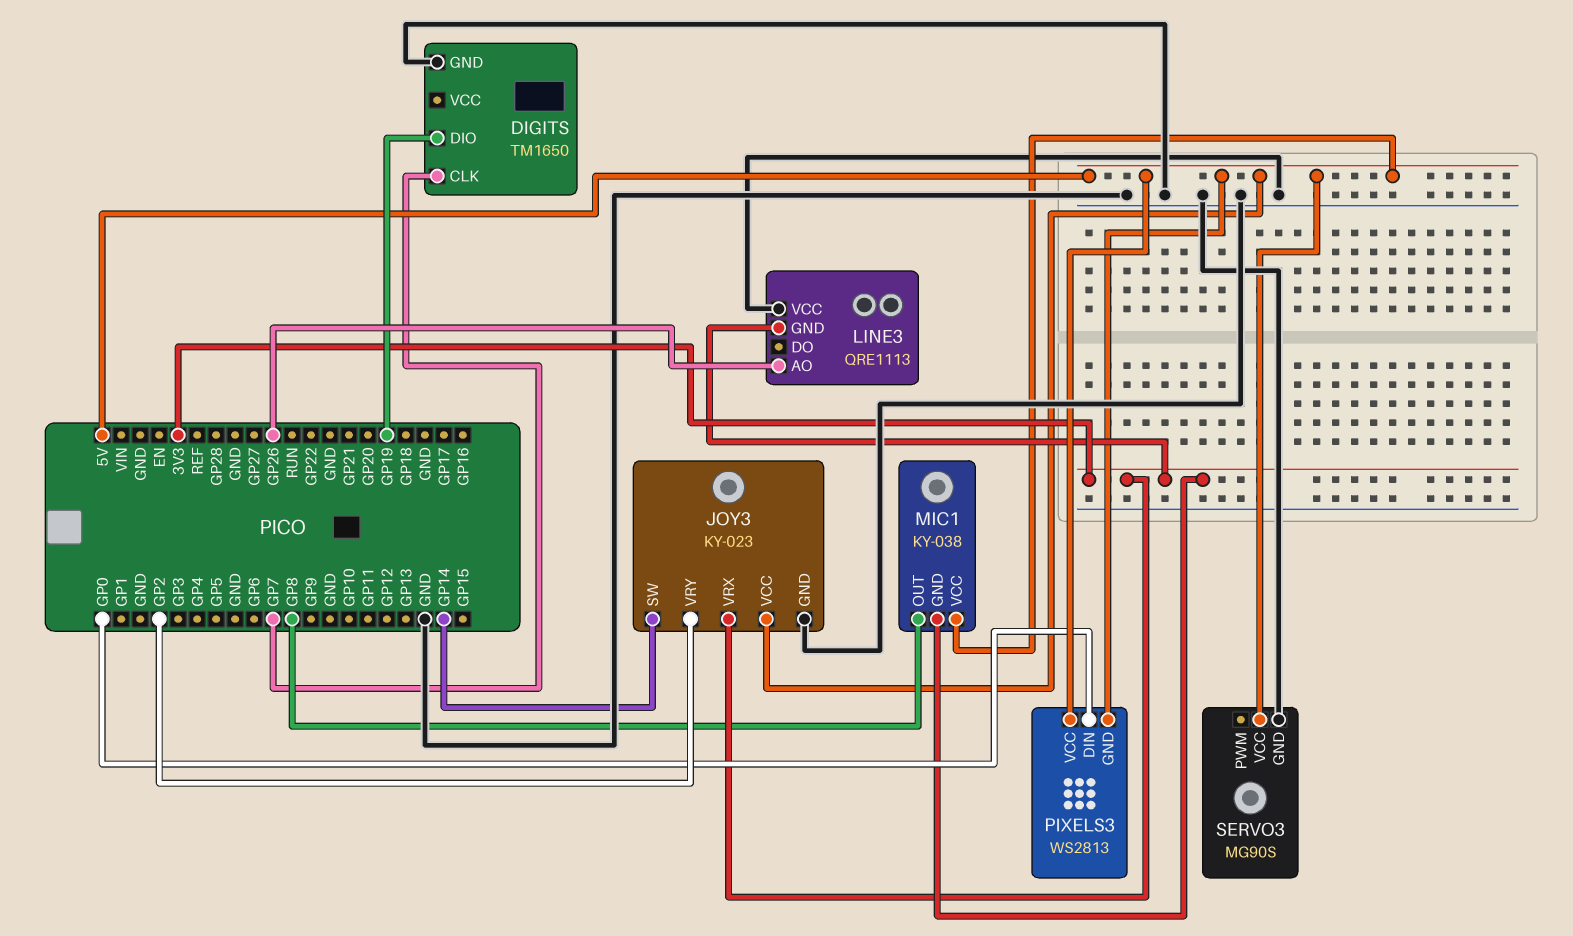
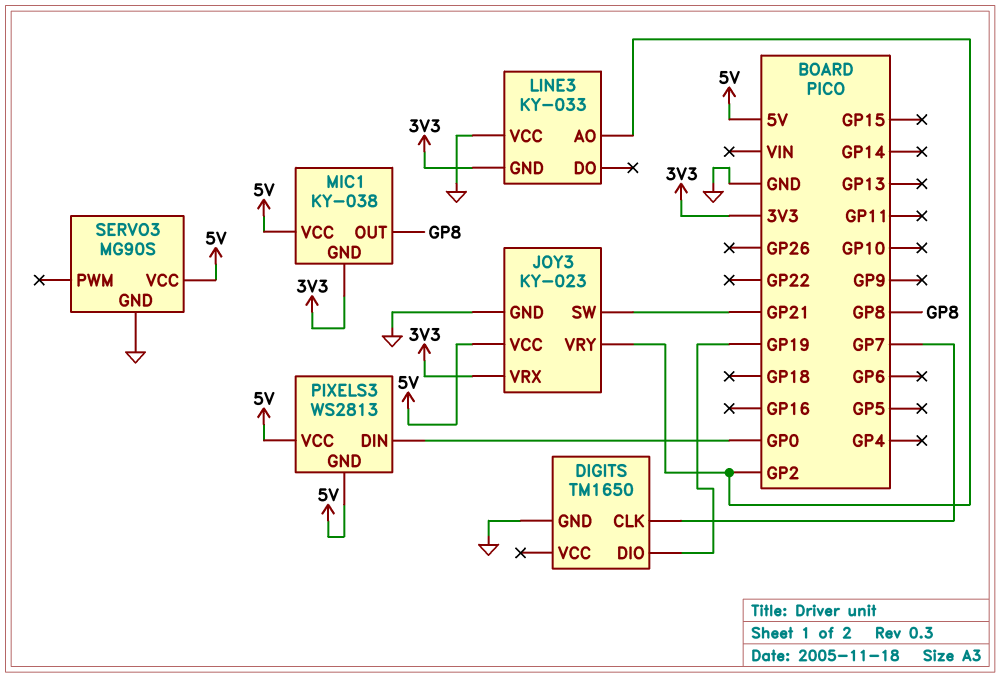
JOY3 pin SW: GP14 -> GP21
LINE3: QRE1113 -> KY-033
LINE3 pin AO: GP26 -> GP2

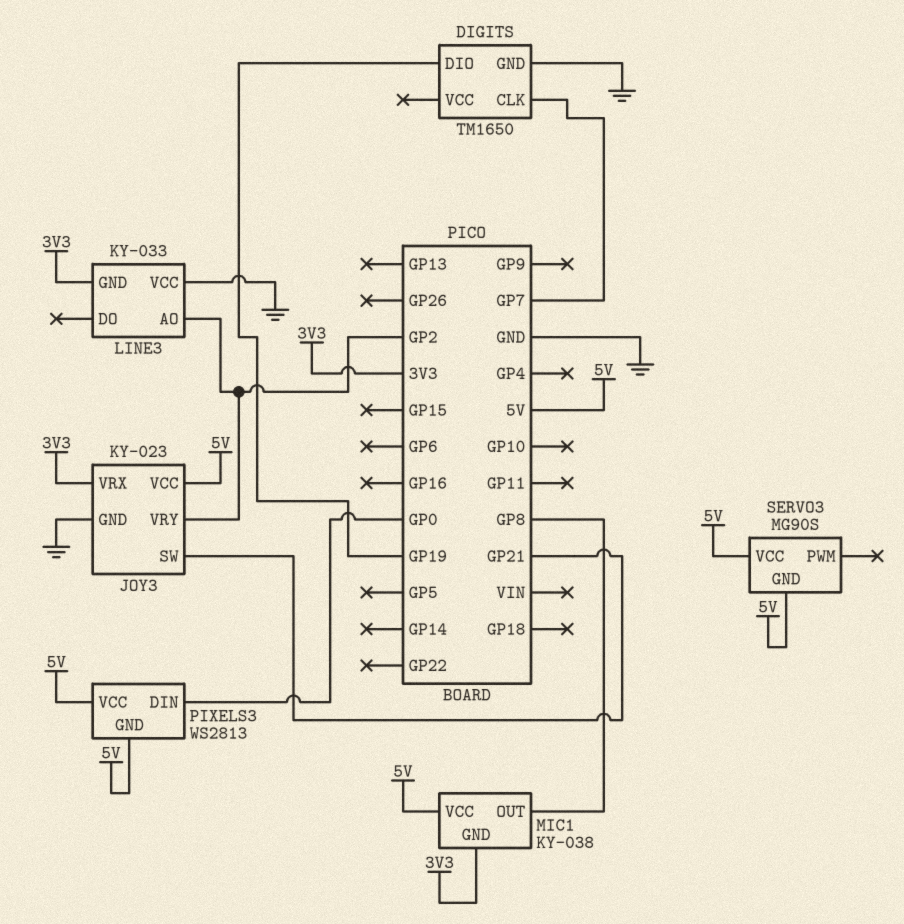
SERVO3 pin GND: GND -> 5V

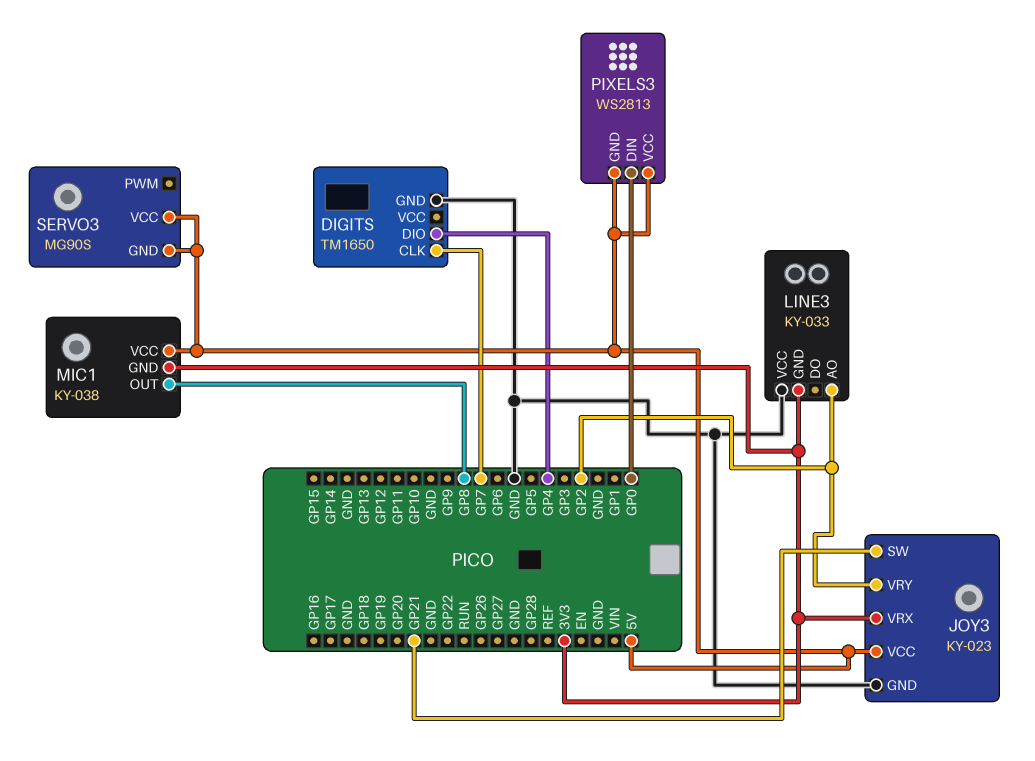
DIGITS pin DIO: GP19 -> GP4

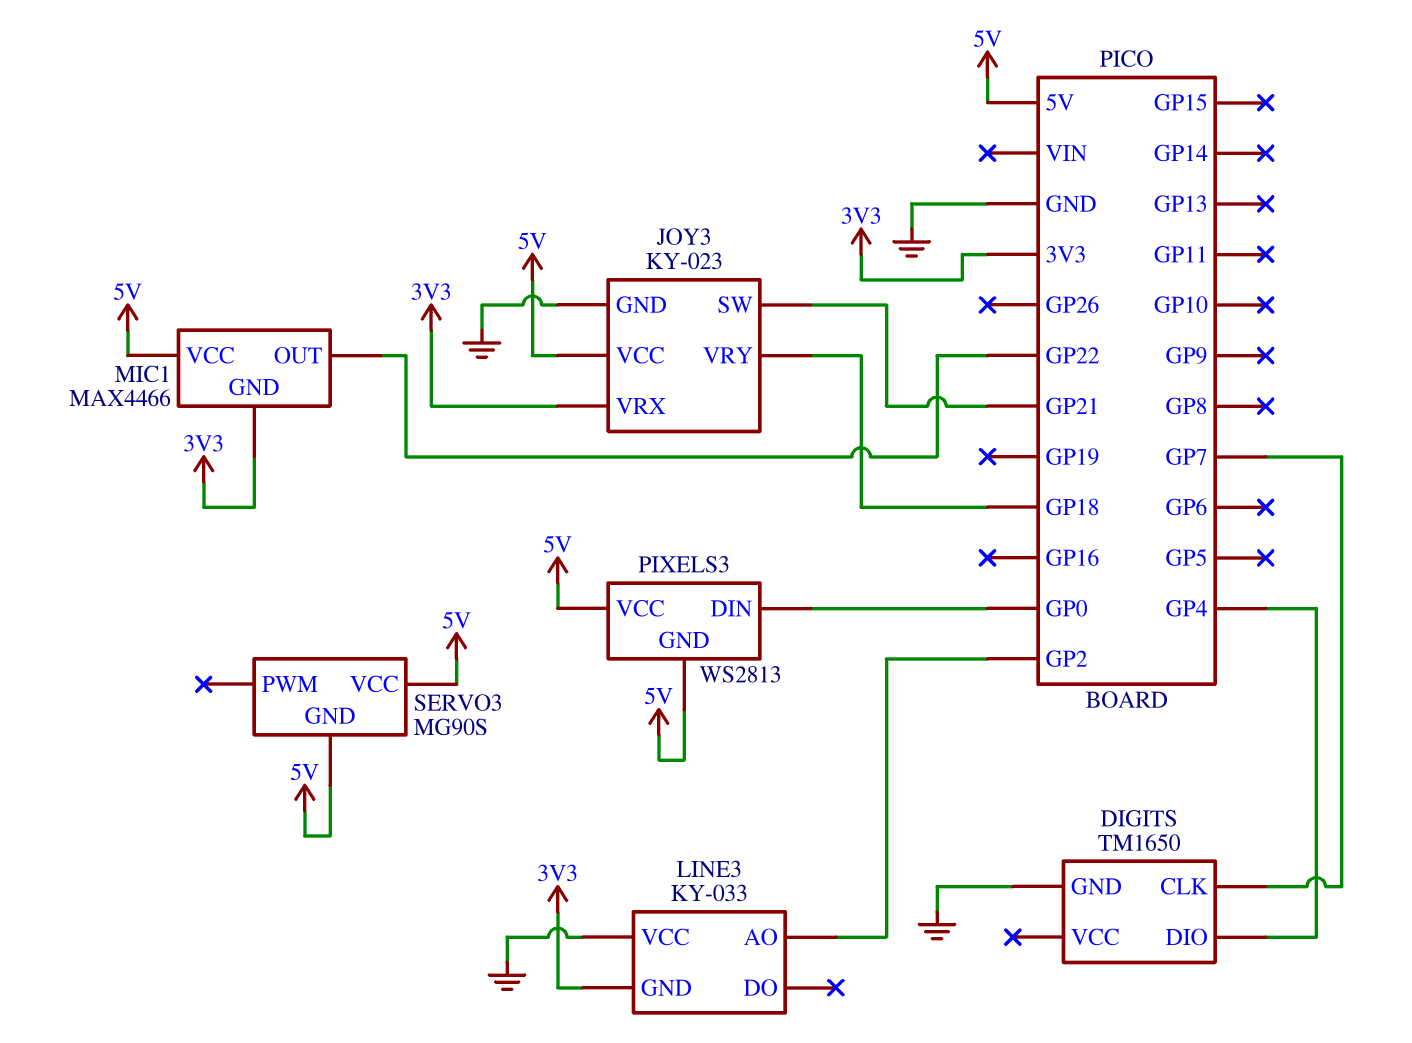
JOY3 pin VRY: GP2 -> GP18
MIC1: KY-038 -> MAX4466
MIC1 pin OUT: GP8 -> GP22

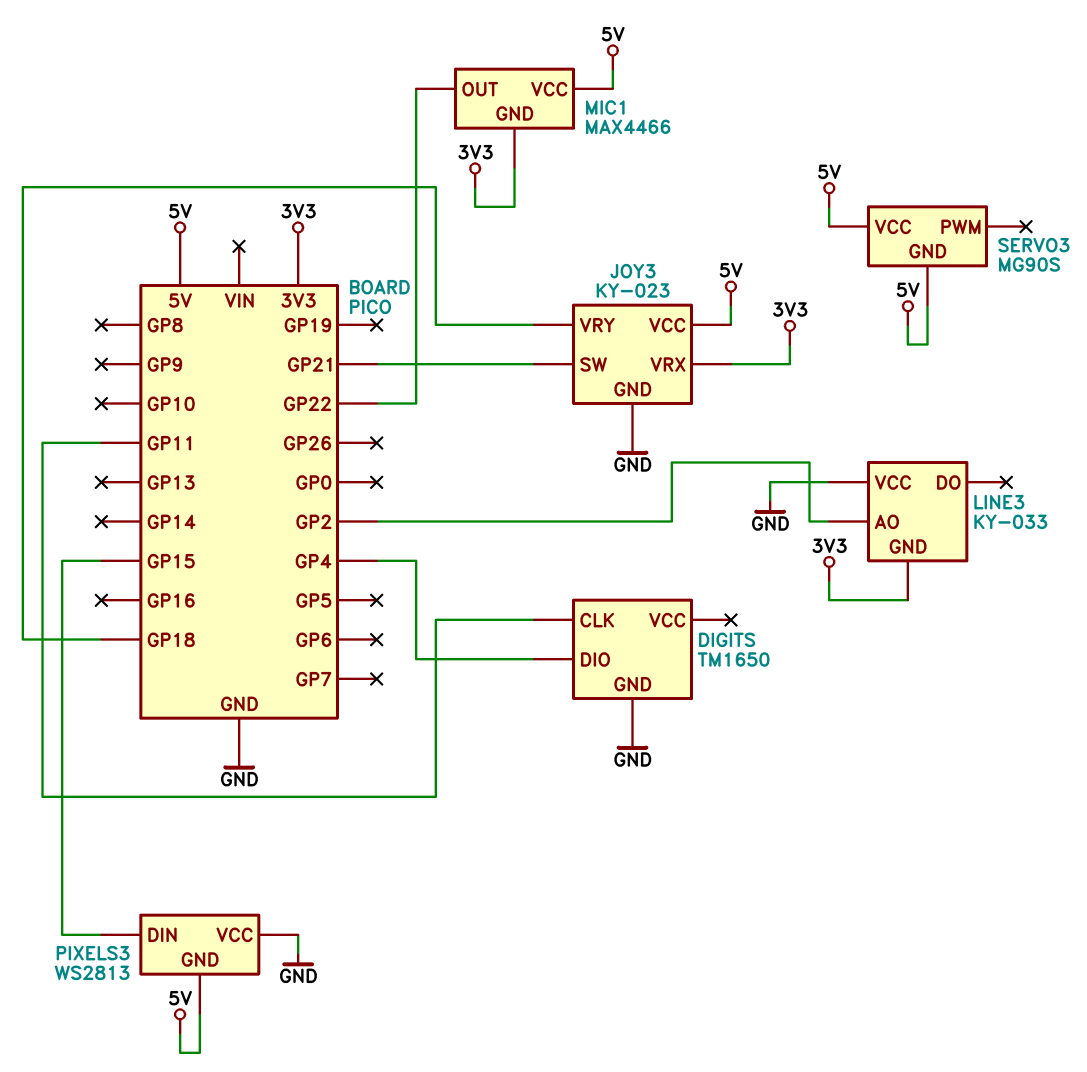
DIGITS pin CLK: GP7 -> GP11
PIXELS3 pin DIN: GP0 -> GP15
PIXELS3 pin VCC: 5V -> GND

